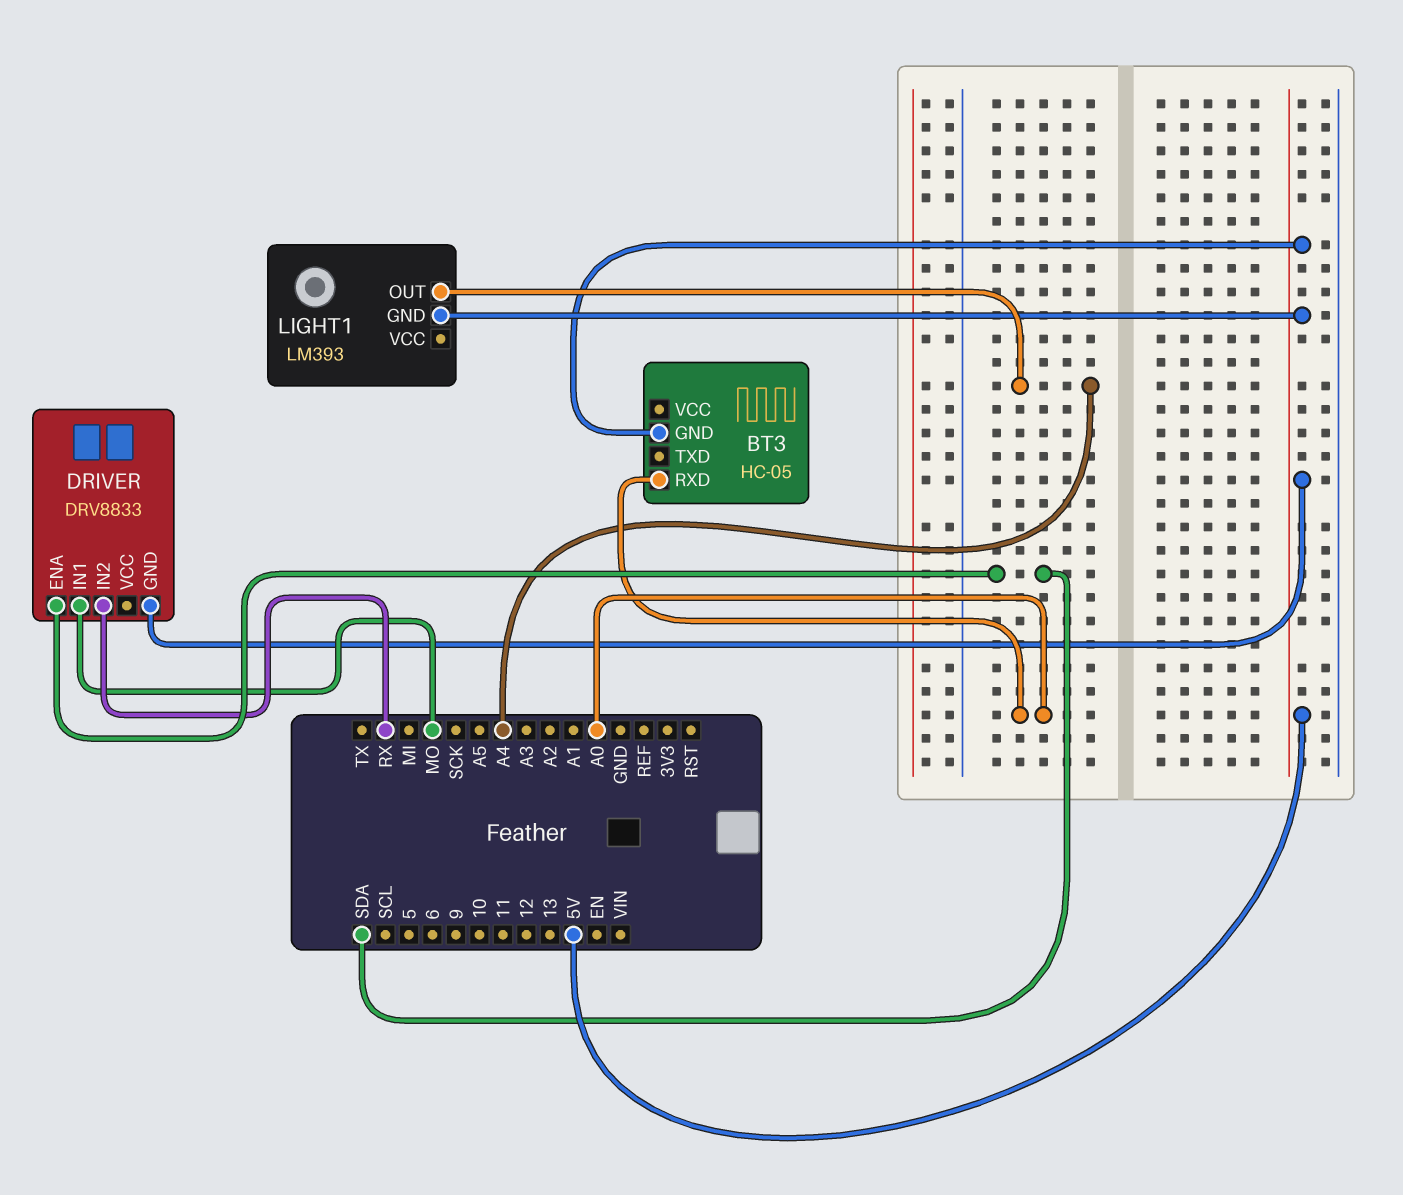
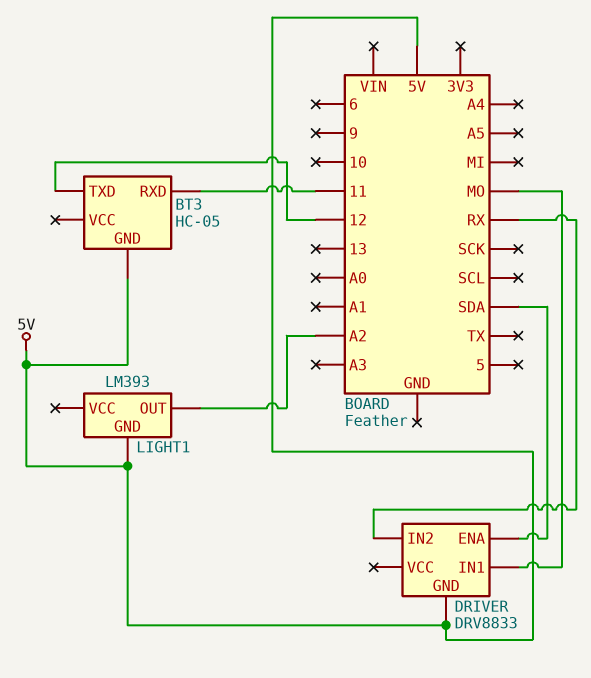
BT3 pin RXD: A0 -> 11
BT3 pin TXD: none -> 12
LIGHT1 pin OUT: A4 -> A2

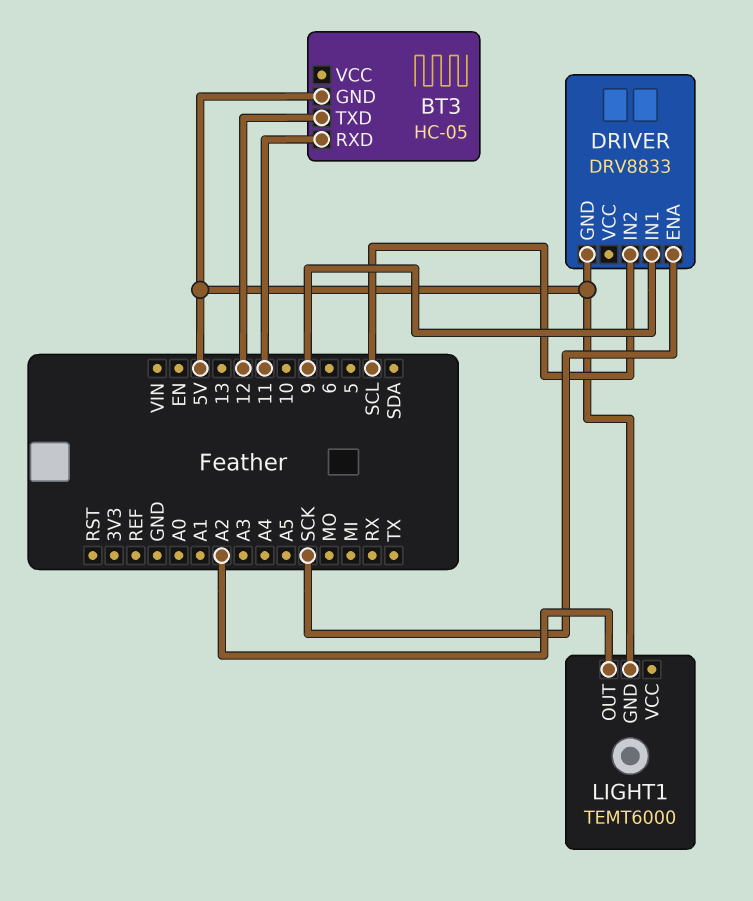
DRIVER pin ENA: SDA -> SCK
DRIVER pin IN1: MO -> 9
DRIVER pin IN2: RX -> SCL
LIGHT1: LM393 -> TEMT6000

